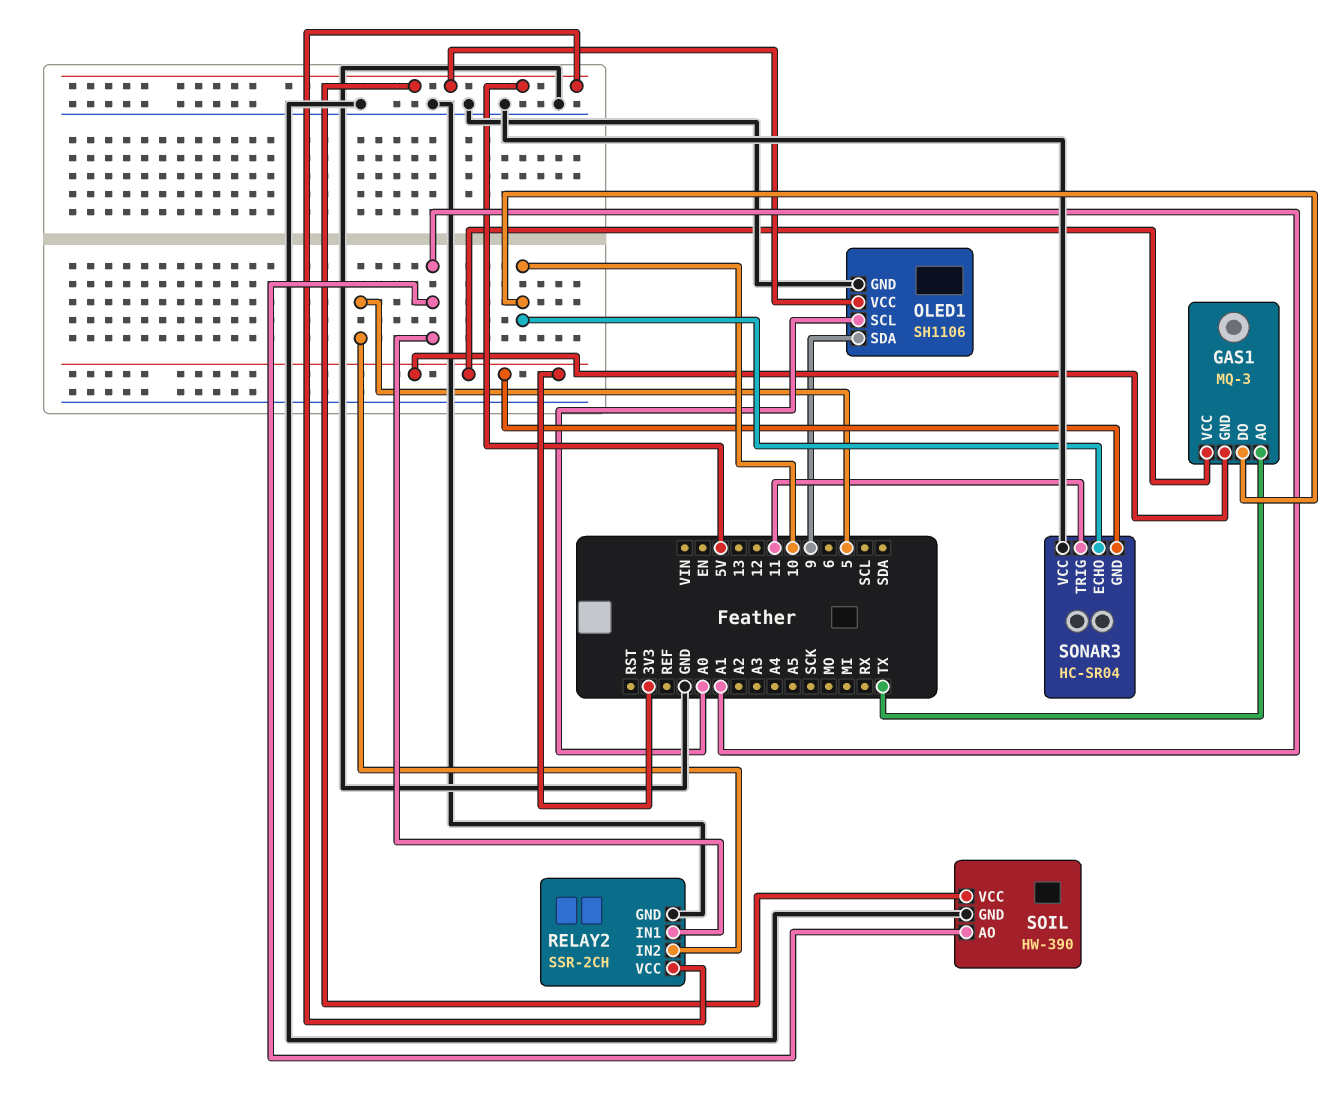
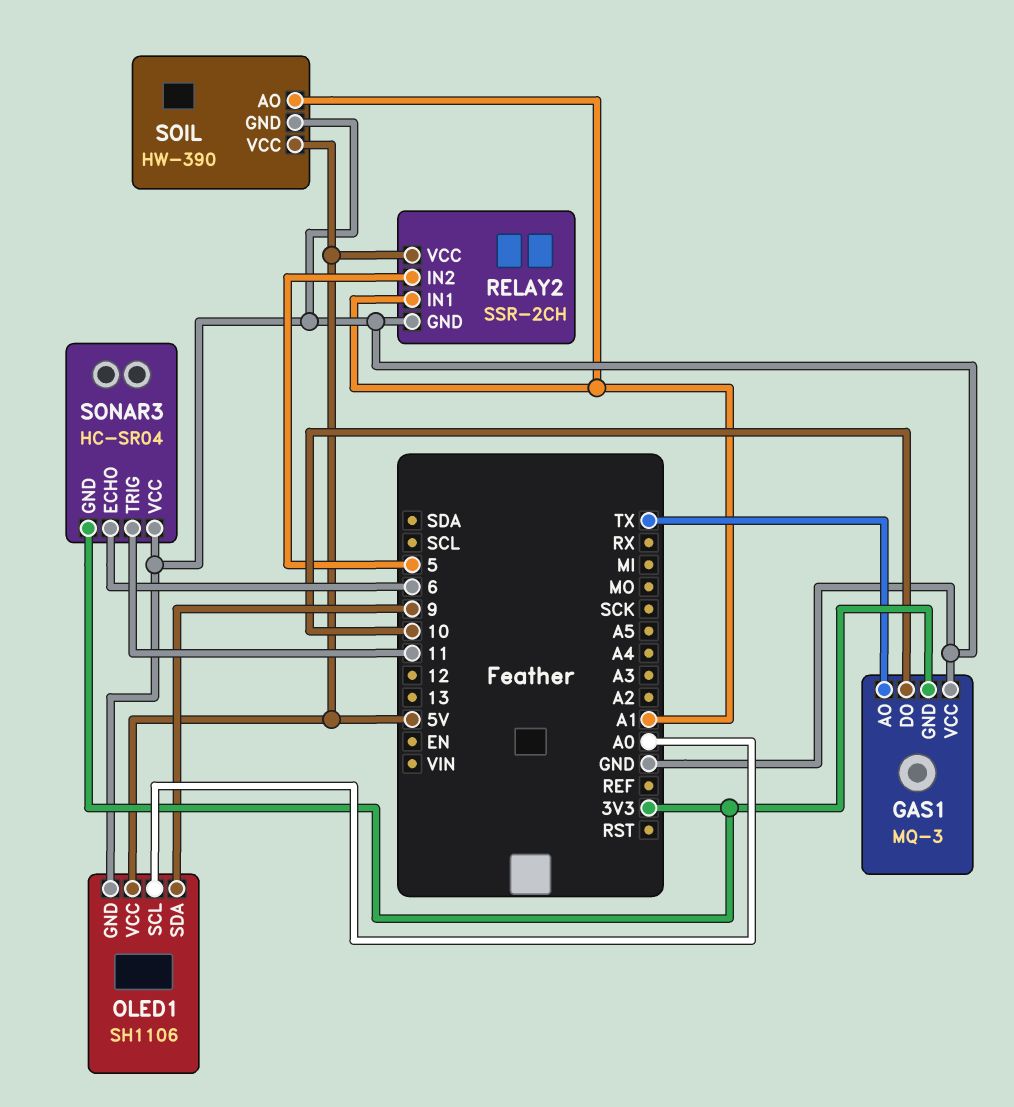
GAS1 pin VCC: 3V3 -> GND
SONAR3 pin ECHO: 10 -> 6

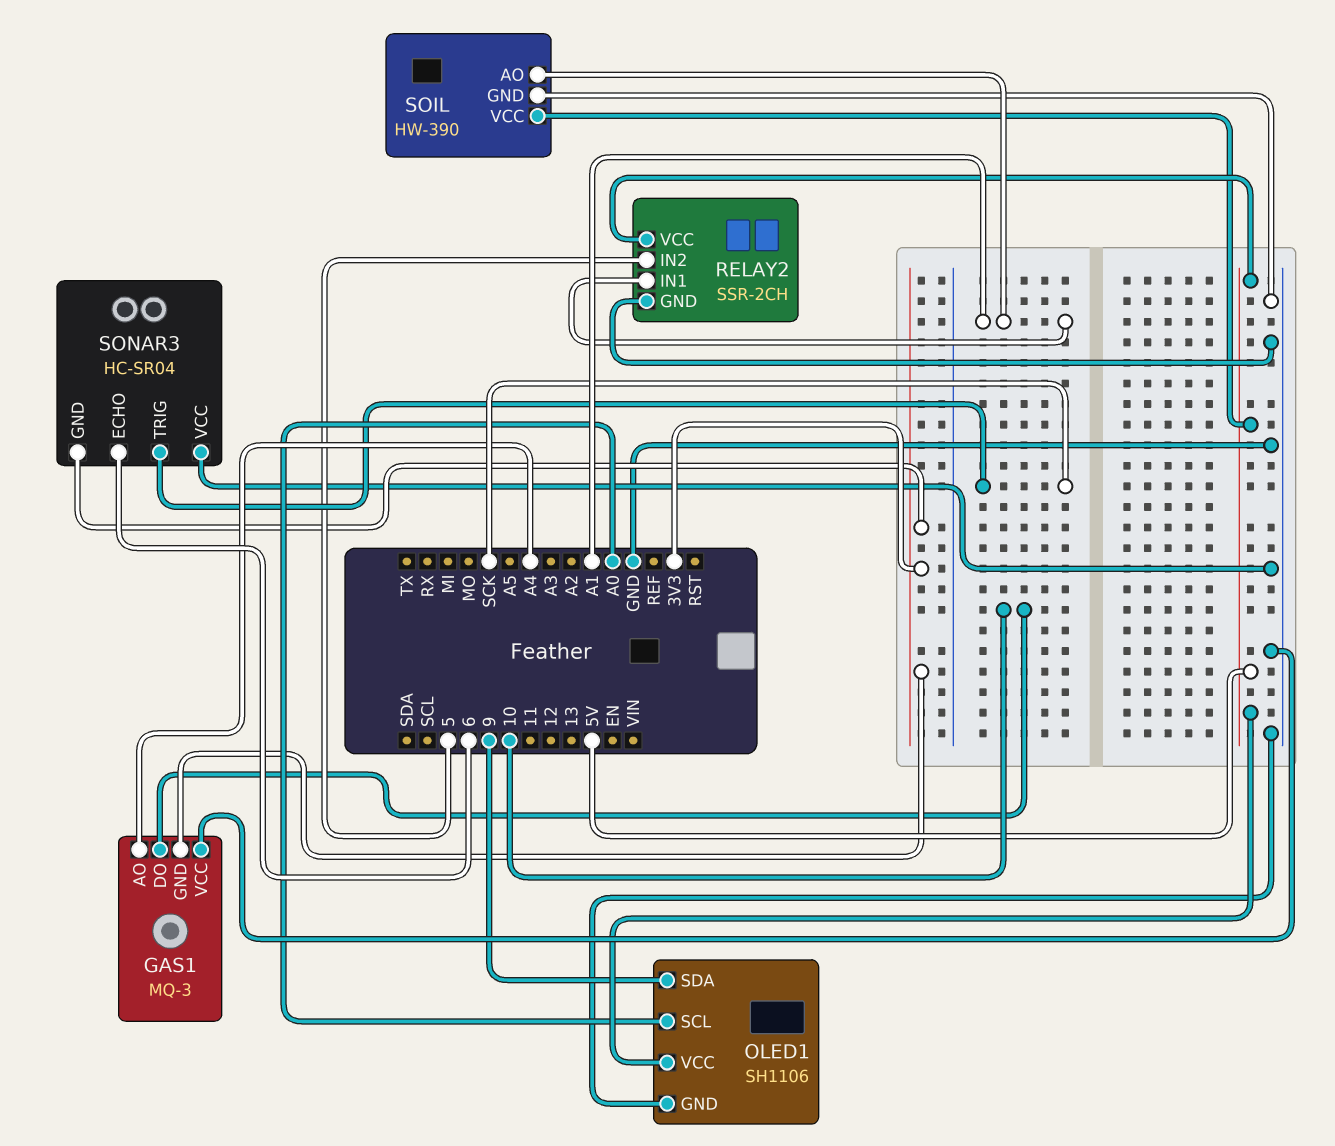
GAS1 pin AO: TX -> A4
SONAR3 pin TRIG: 11 -> SCK

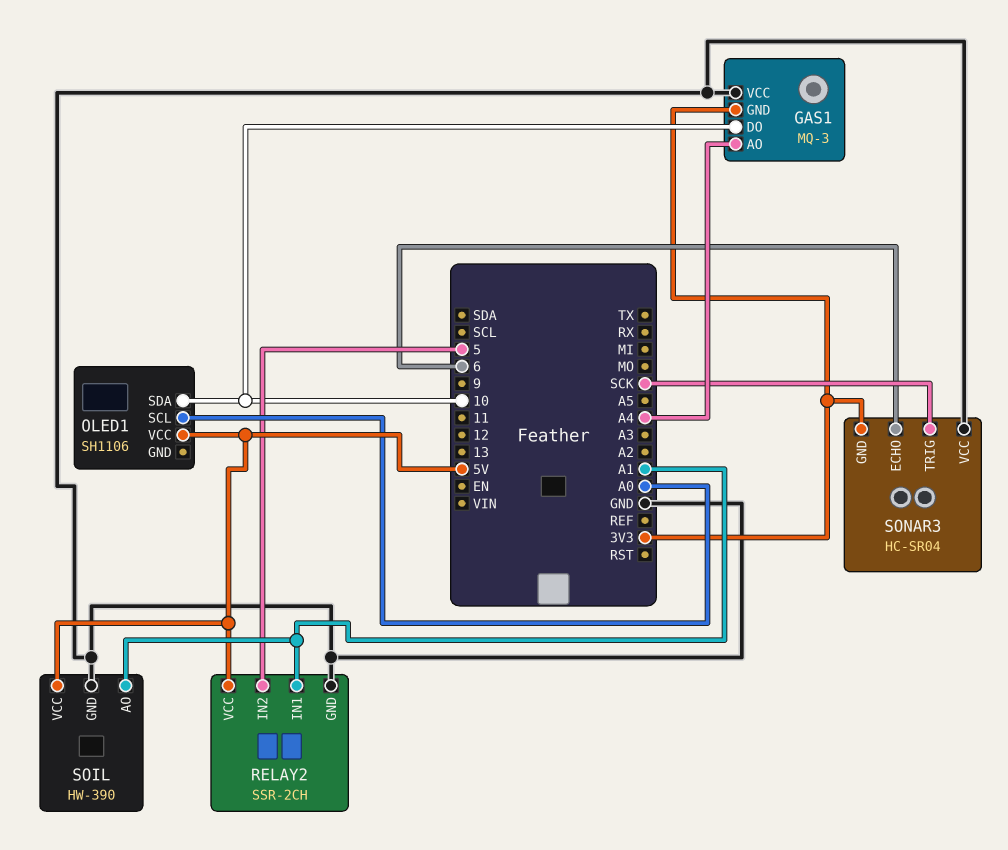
OLED1 pin GND: GND -> none
OLED1 pin SDA: 9 -> 10

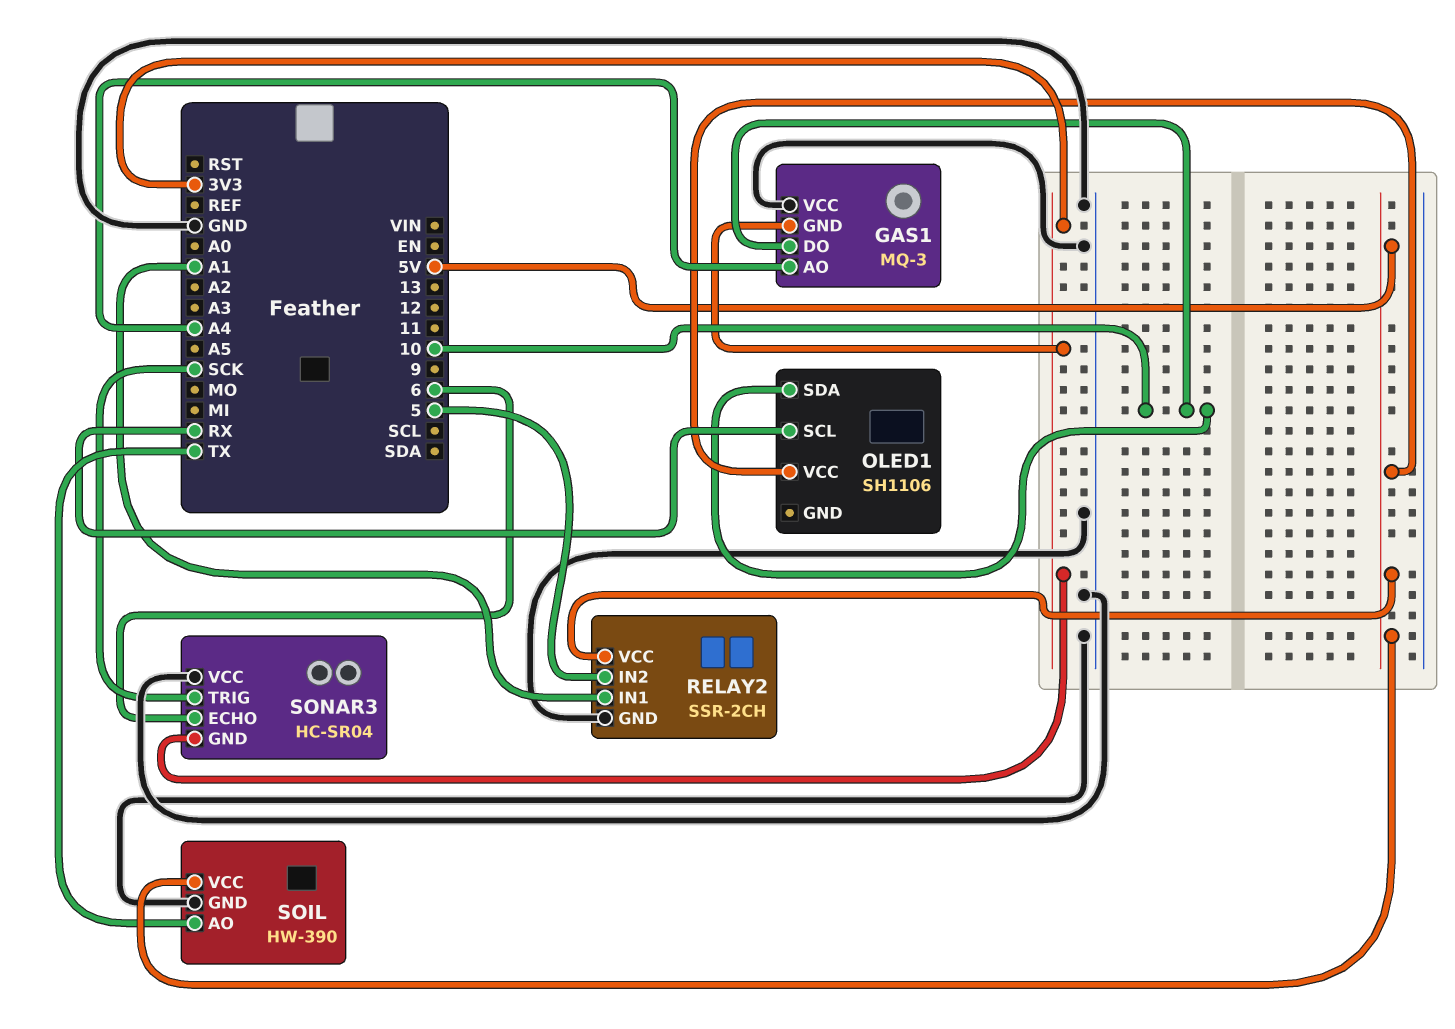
OLED1 pin SCL: A0 -> RX
SOIL pin AO: A1 -> TX

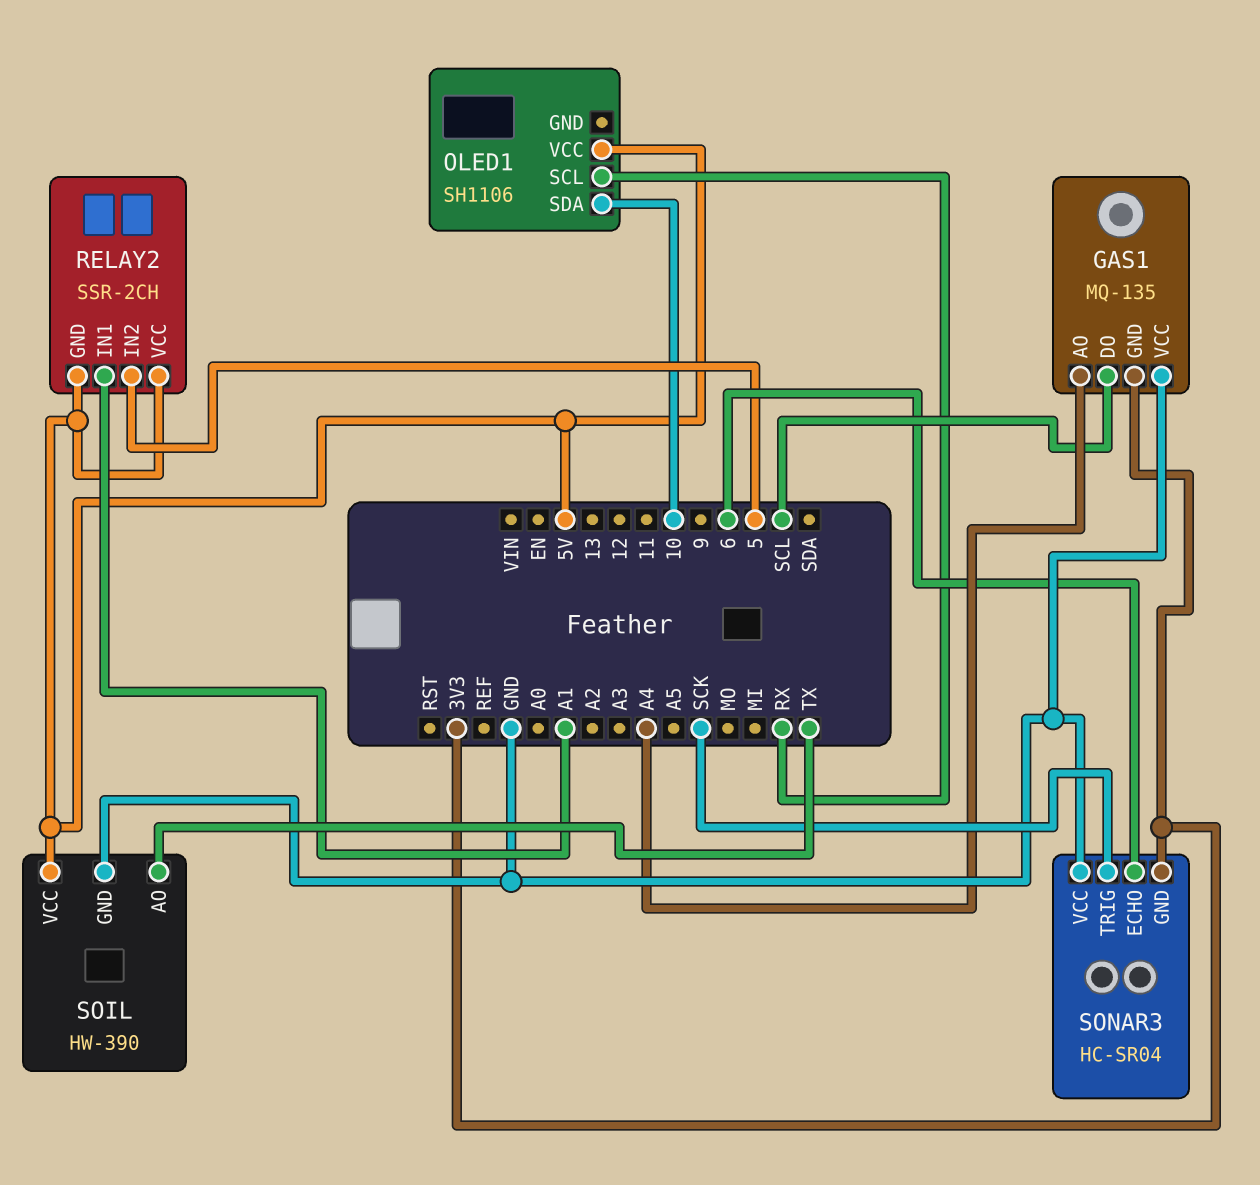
GAS1: MQ-3 -> MQ-135
GAS1 pin DO: 10 -> SCL
RELAY2 pin GND: GND -> 5V

